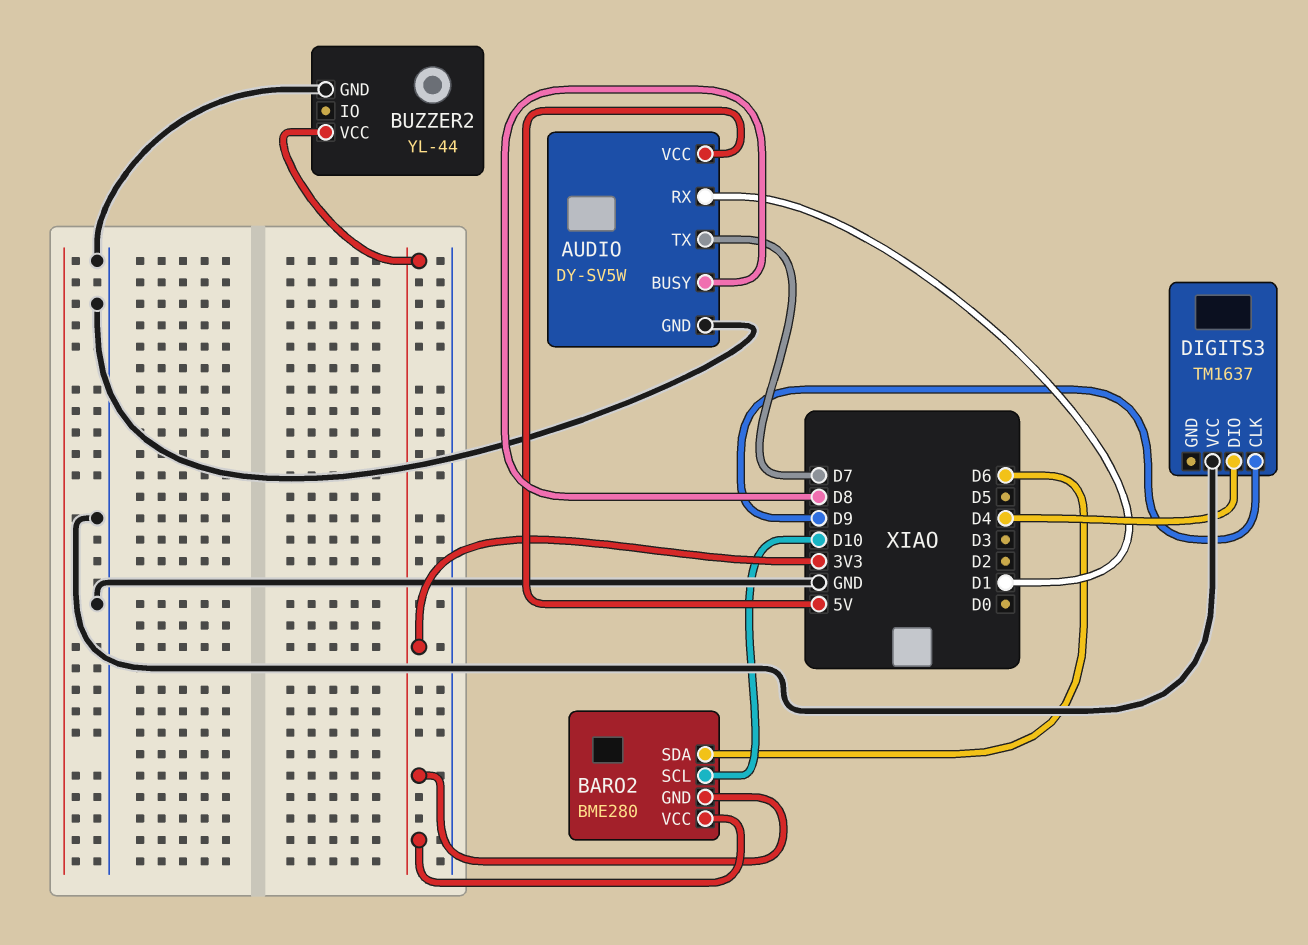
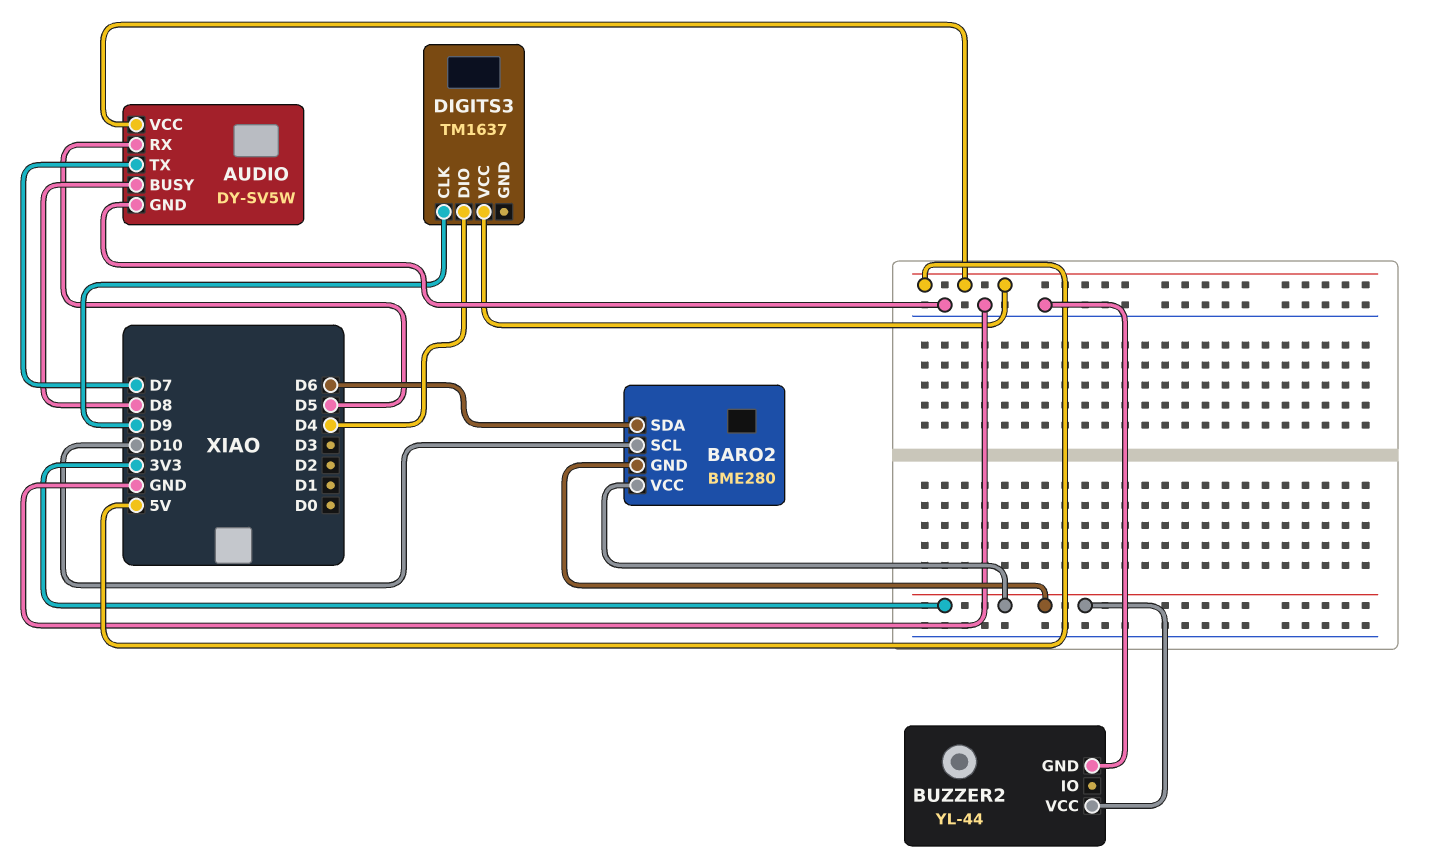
AUDIO pin RX: D1 -> D5
DIGITS3 pin VCC: GND -> 5V

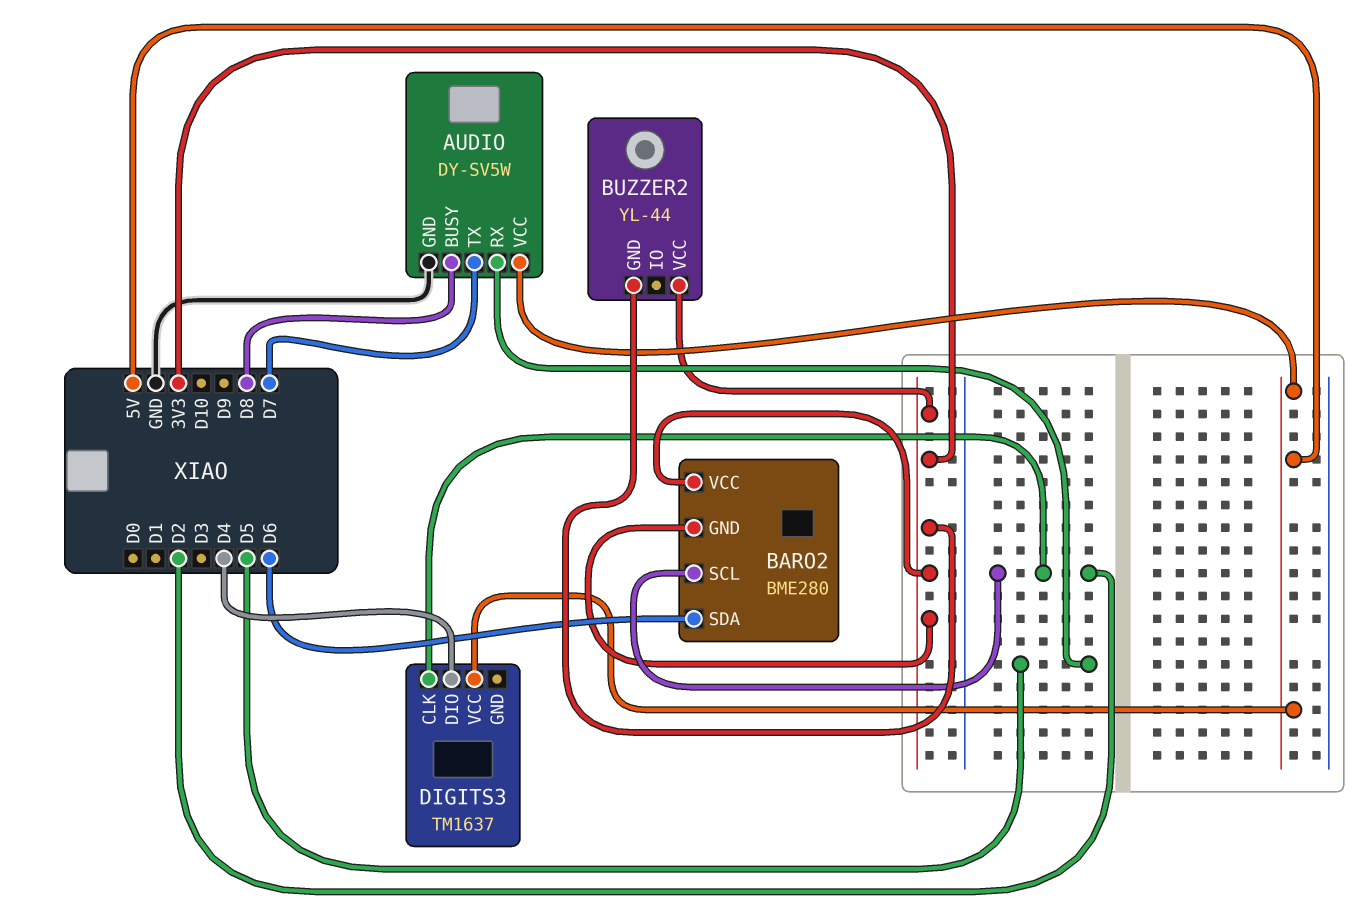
BARO2 pin SCL: D10 -> D2
BUZZER2 pin GND: GND -> 3V3
DIGITS3 pin CLK: D9 -> D2

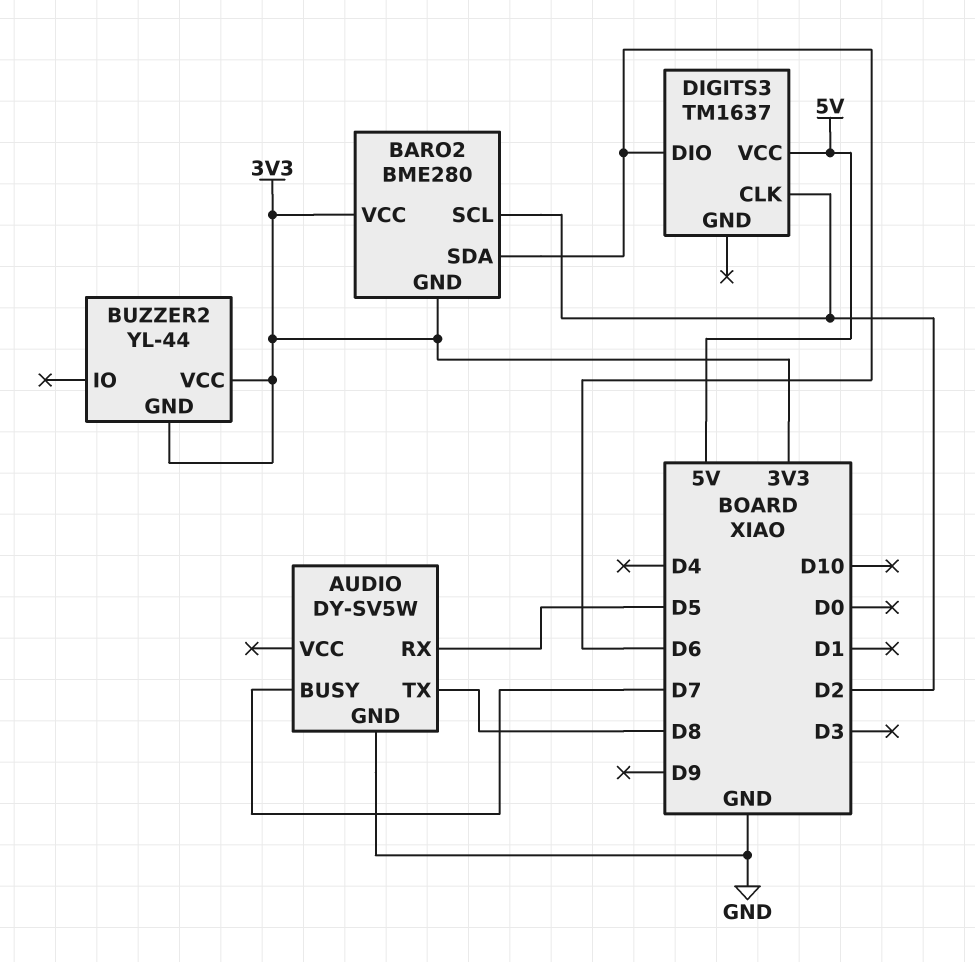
AUDIO pin BUSY: D8 -> D7
AUDIO pin TX: D7 -> D8
AUDIO pin VCC: 5V -> none
DIGITS3 pin DIO: D4 -> D6

